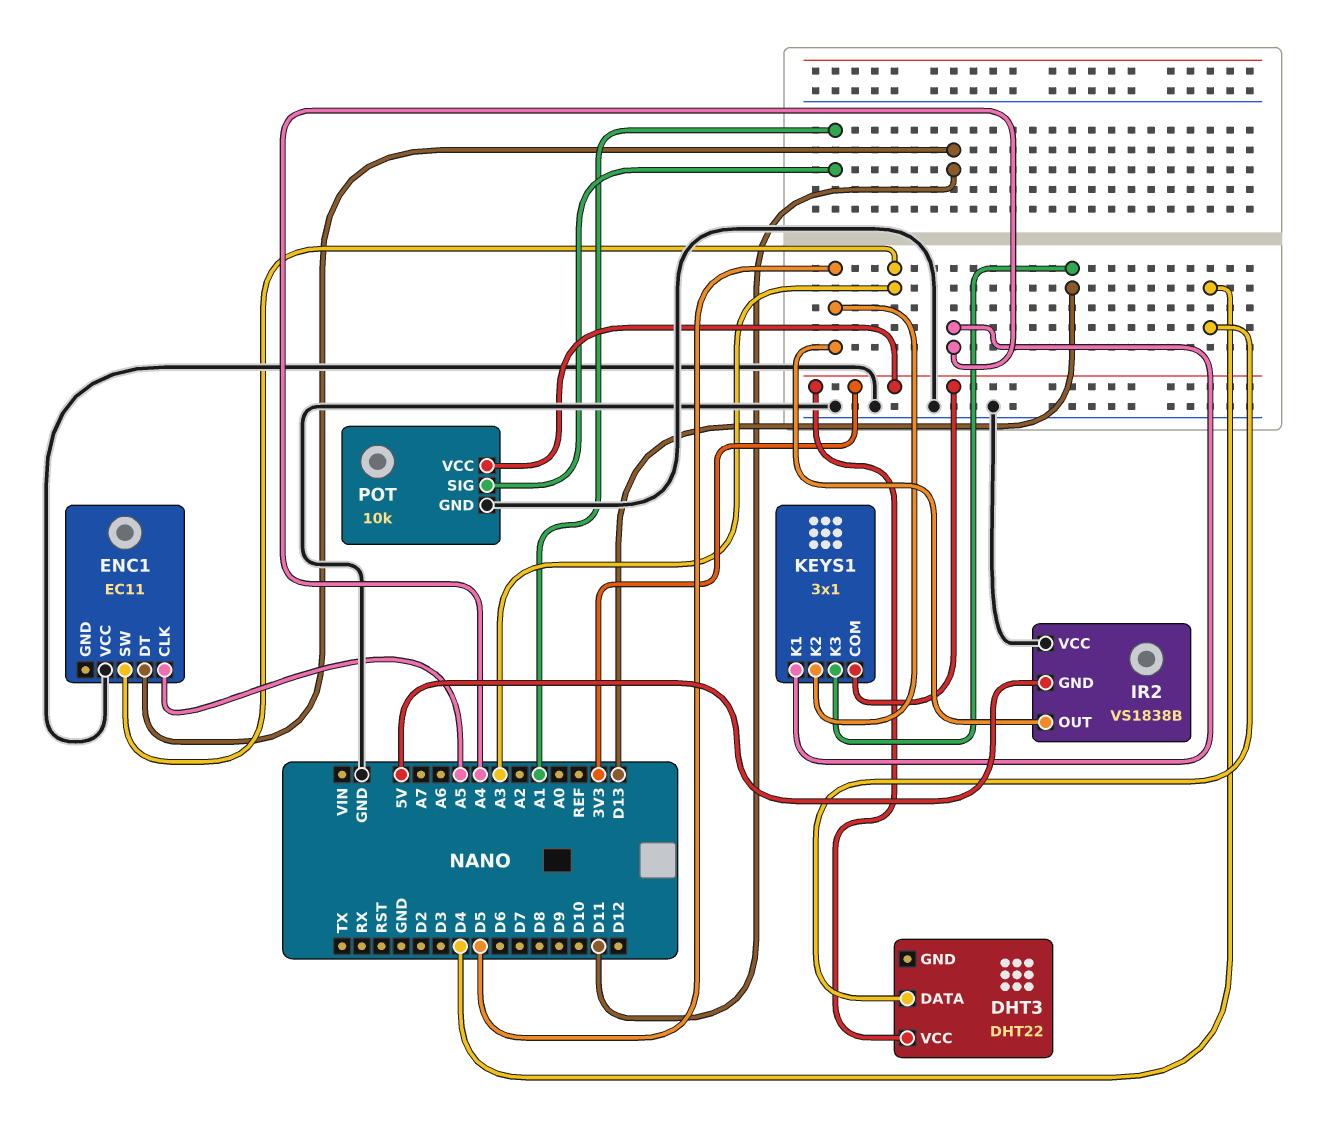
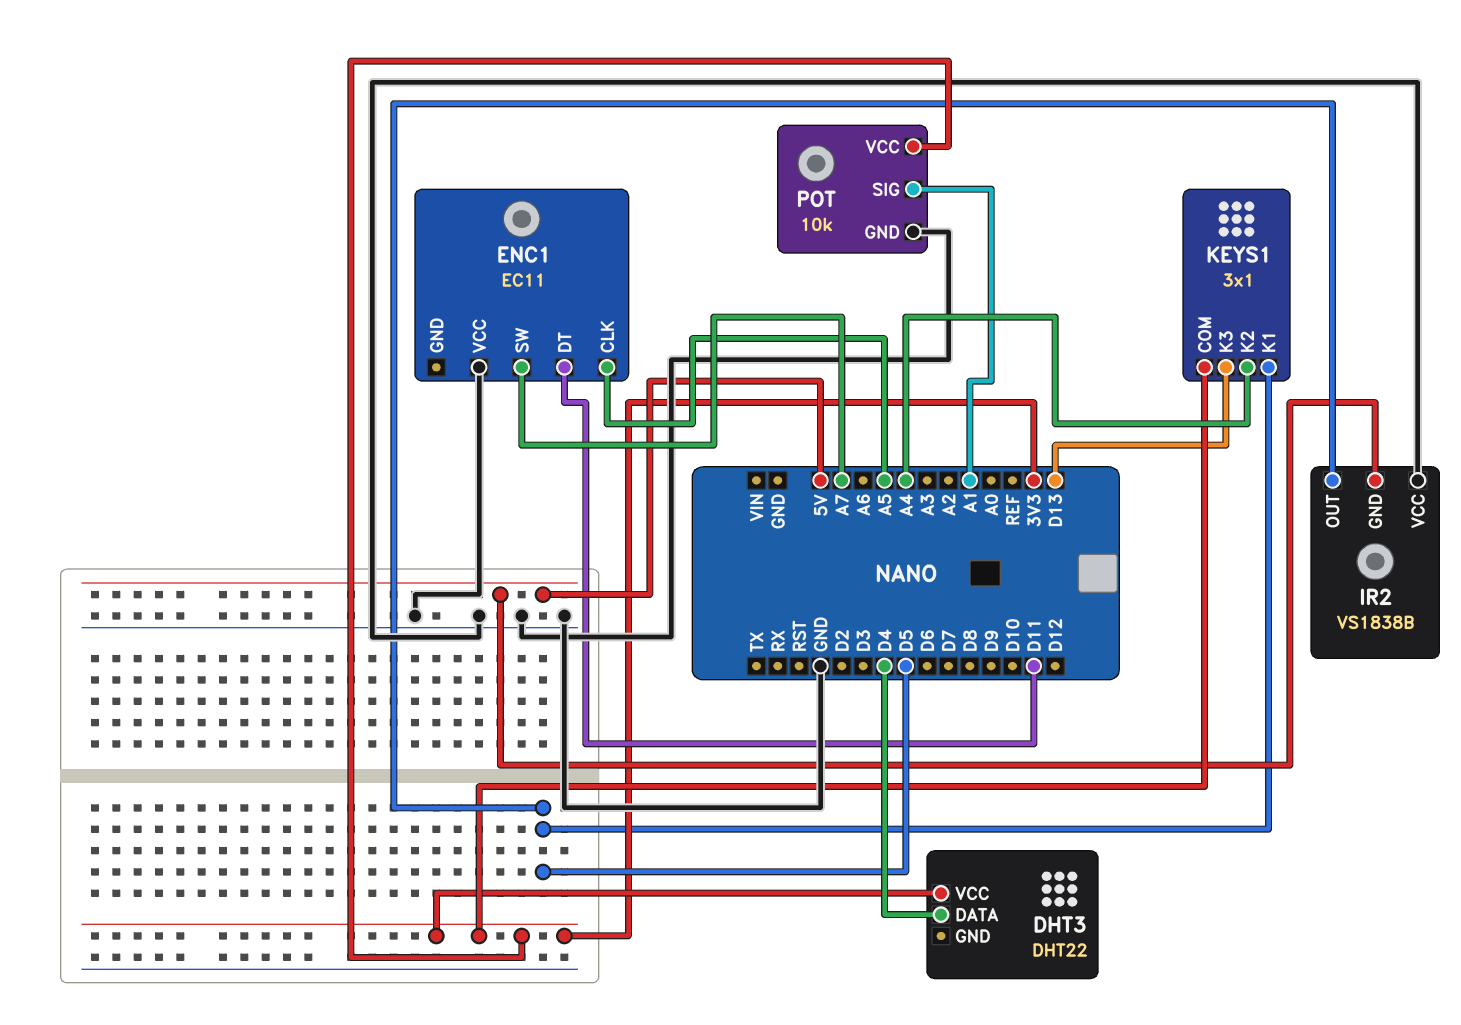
ENC1 pin SW: A3 -> A7
KEYS1 pin K1: A4 -> D5
KEYS1 pin K2: D5 -> A4

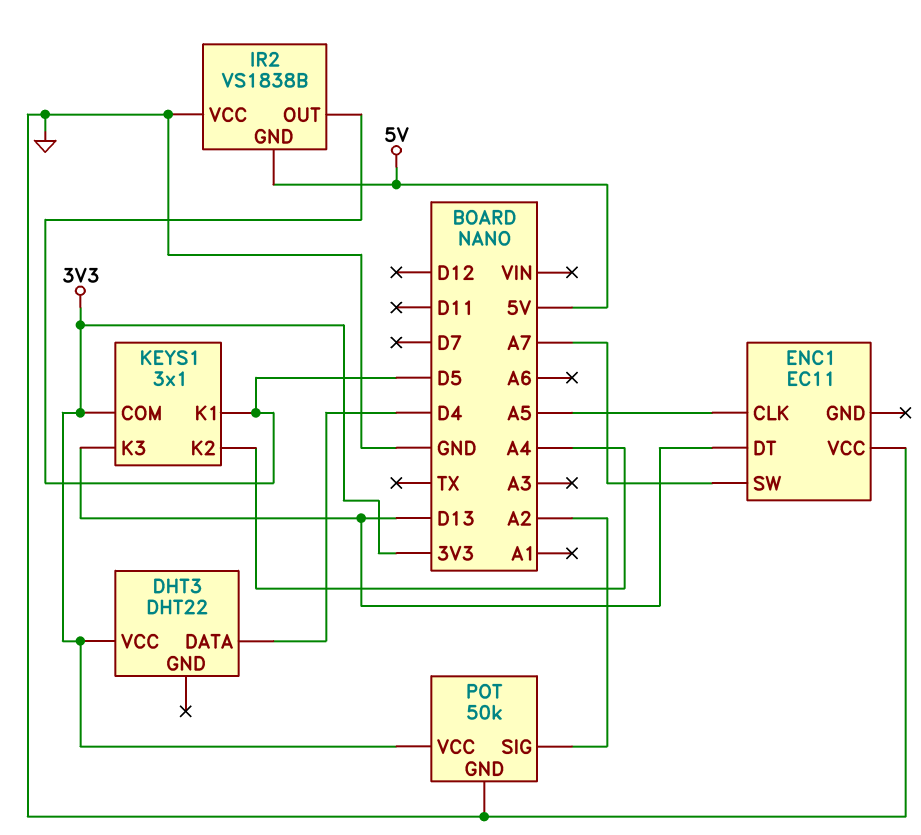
ENC1 pin DT: D11 -> D13
POT: 10k -> 50k
POT pin SIG: A1 -> A2

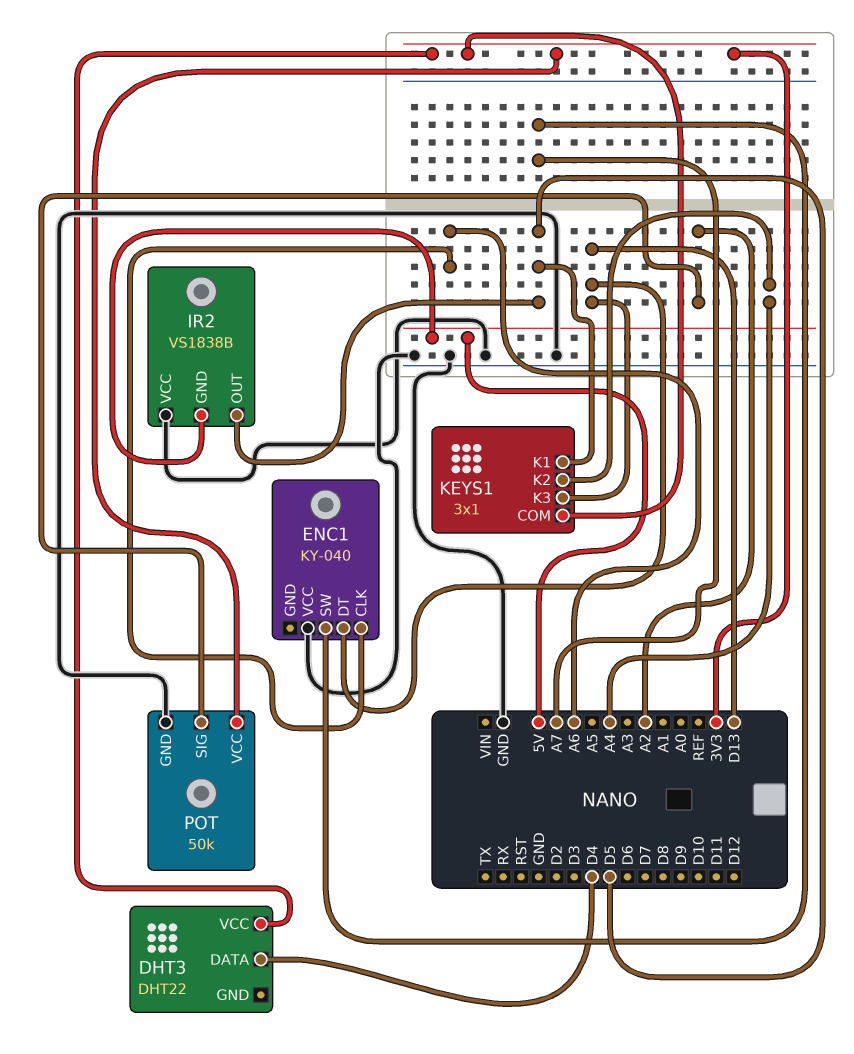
ENC1: EC11 -> KY-040
ENC1 pin CLK: A5 -> A6

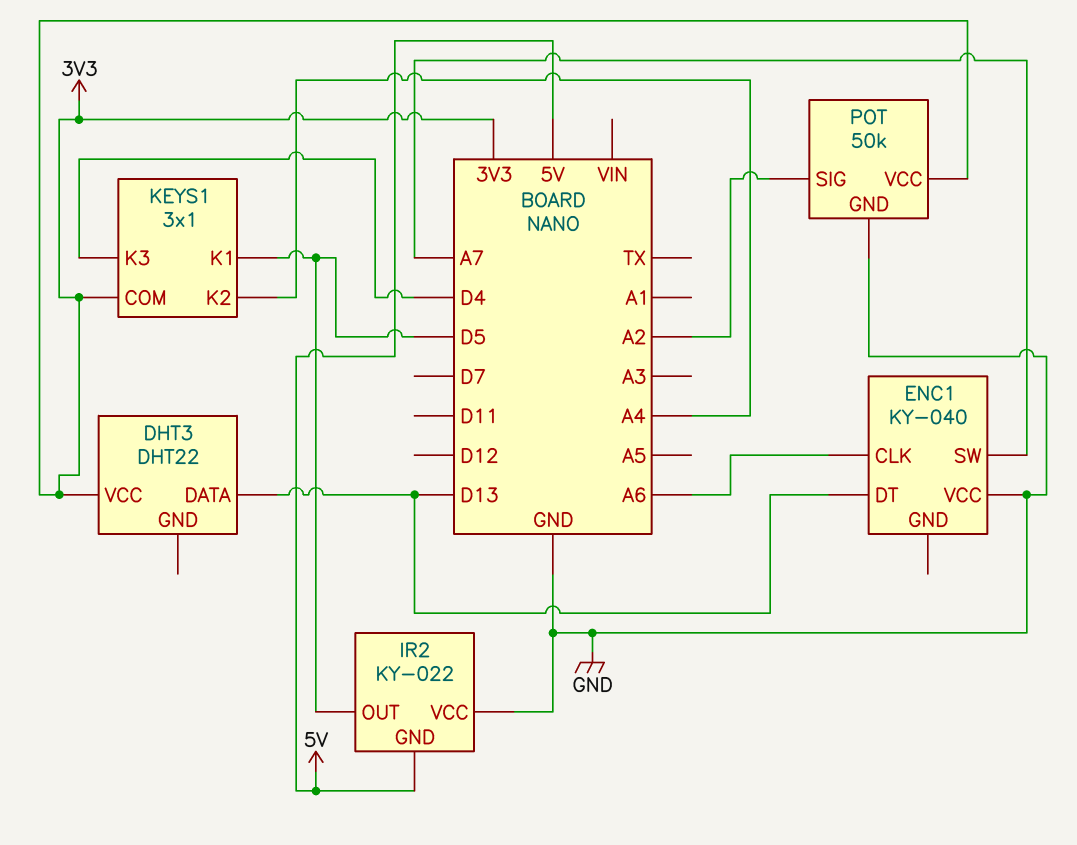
DHT3 pin DATA: D4 -> D13
IR2: VS1838B -> KY-022
KEYS1 pin K3: D13 -> D4

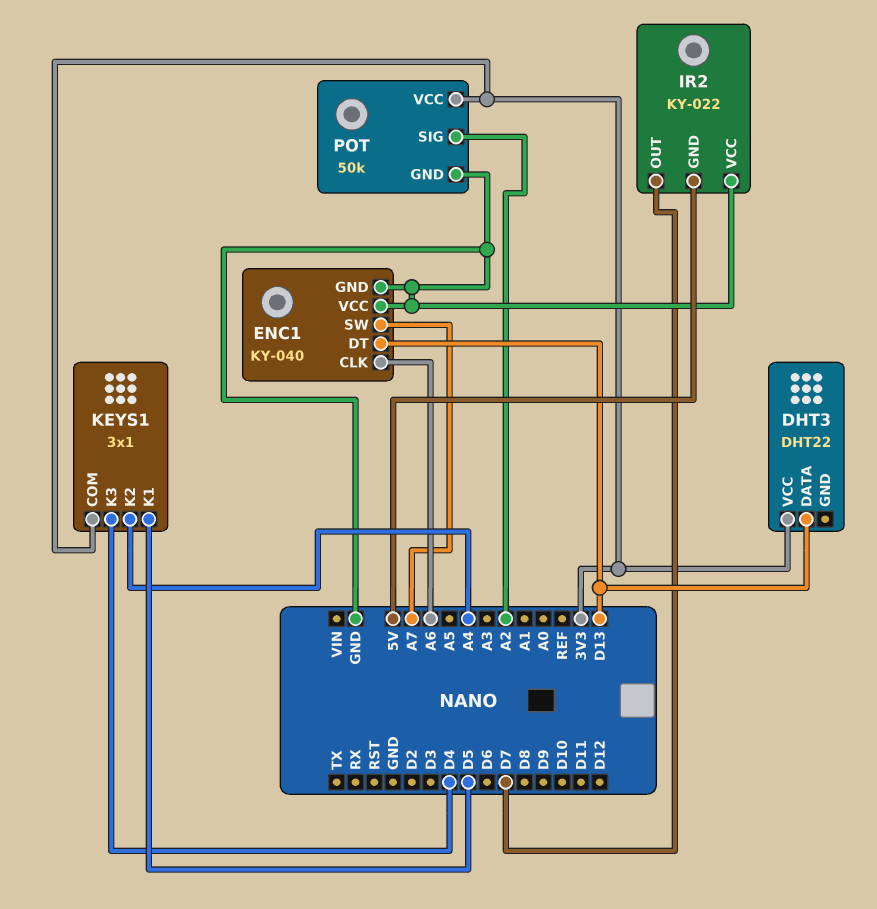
ENC1 pin GND: none -> GND
IR2 pin OUT: D5 -> D7

